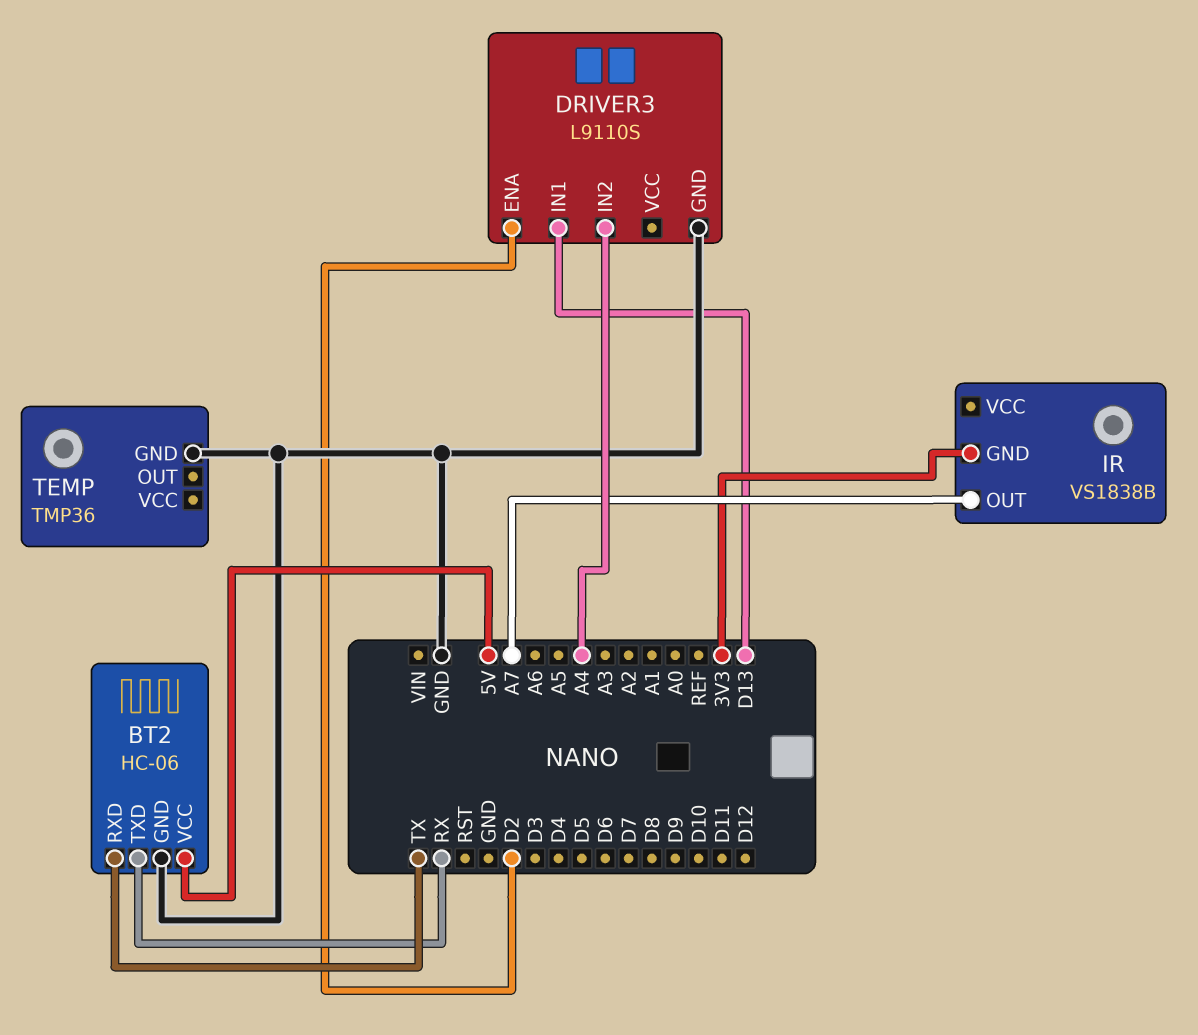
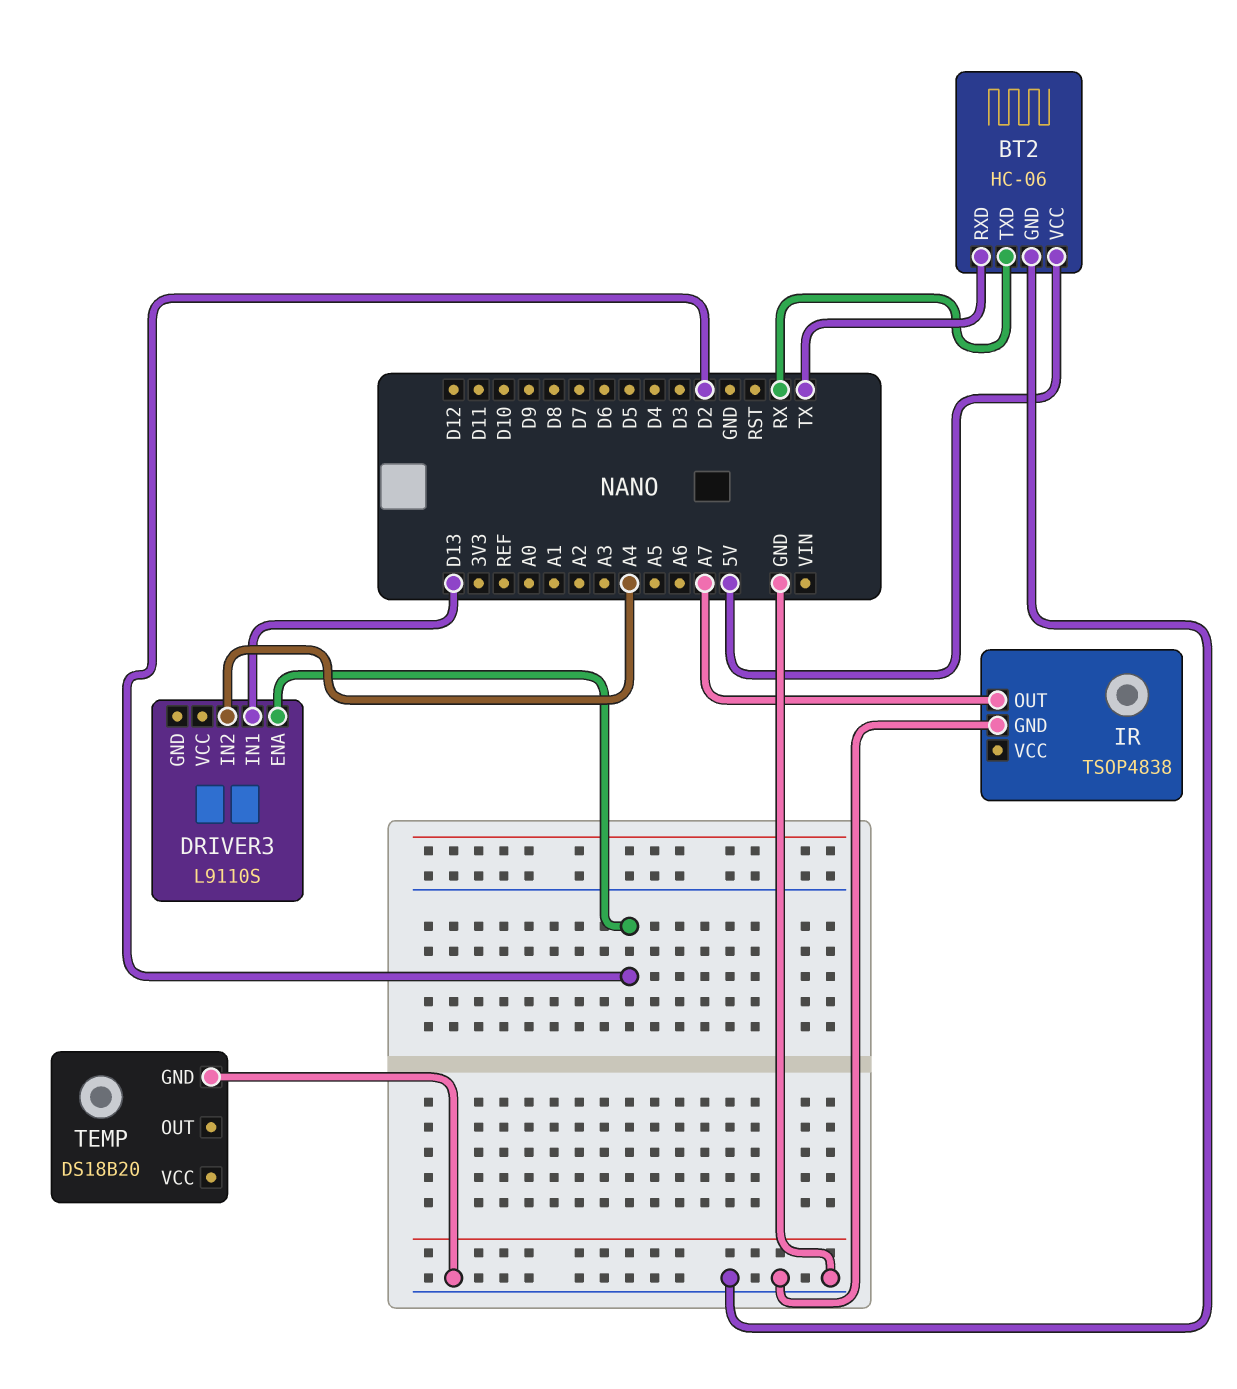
DRIVER3 pin GND: GND -> none
IR: VS1838B -> TSOP4838
IR pin GND: 3V3 -> GND
TEMP: TMP36 -> DS18B20

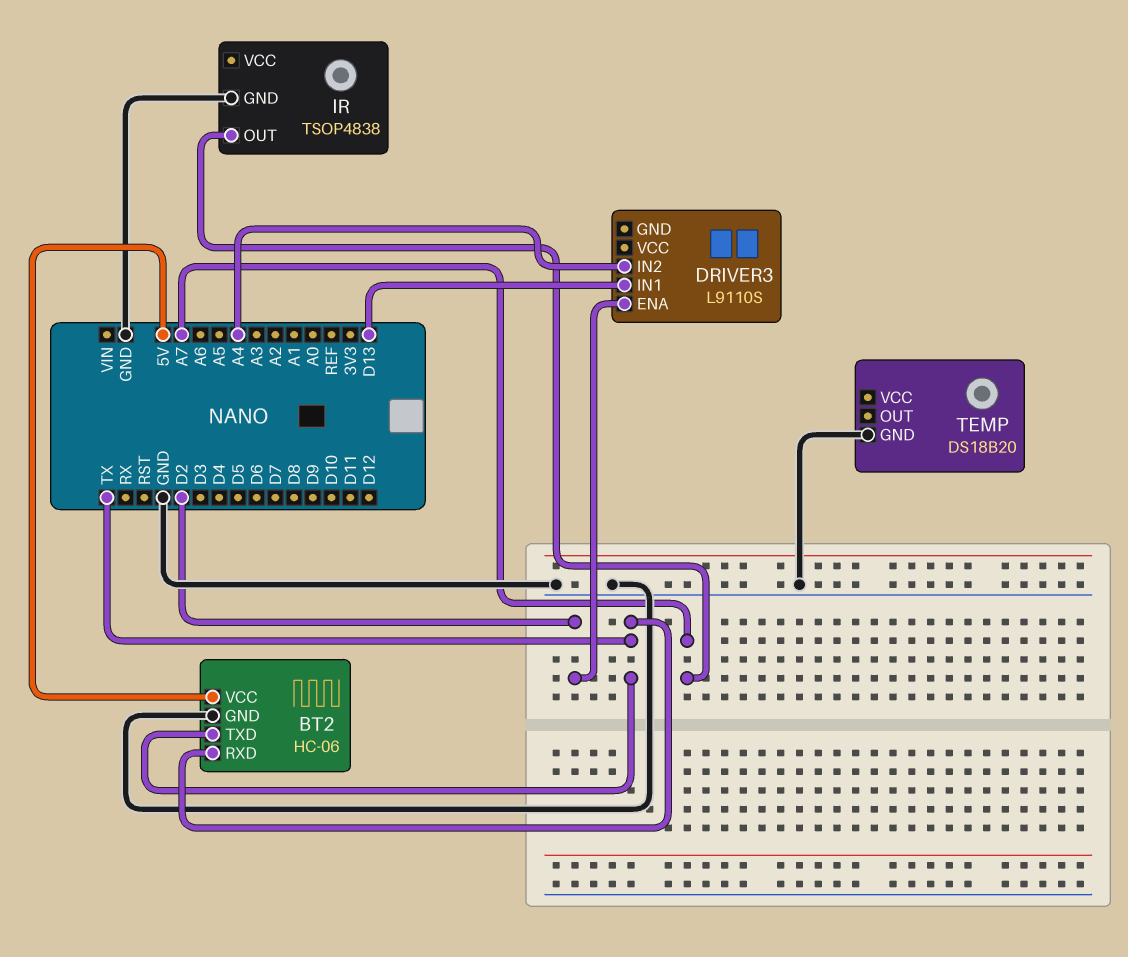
BT2 pin TXD: RX -> TX

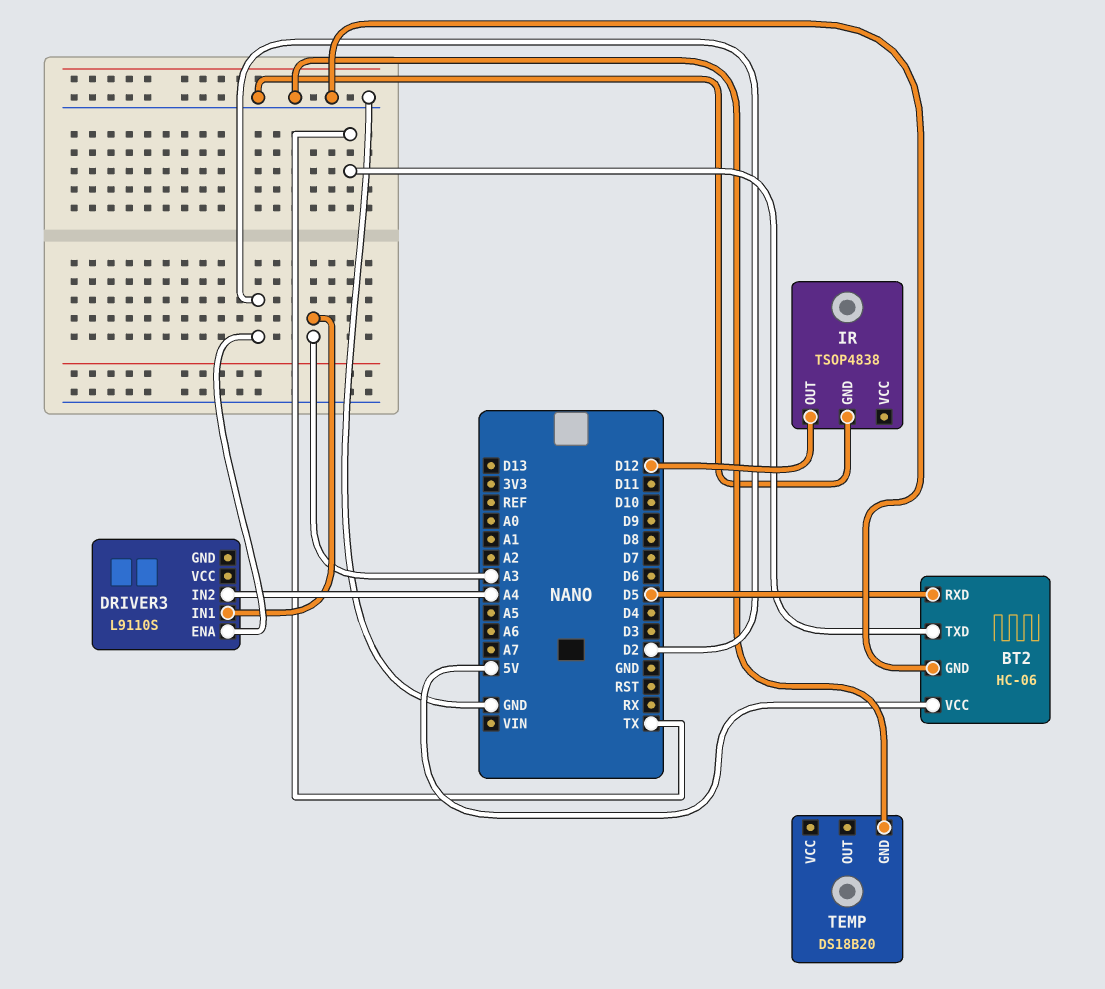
BT2 pin RXD: TX -> D5
DRIVER3 pin IN1: D13 -> A3
IR pin OUT: A7 -> D12

